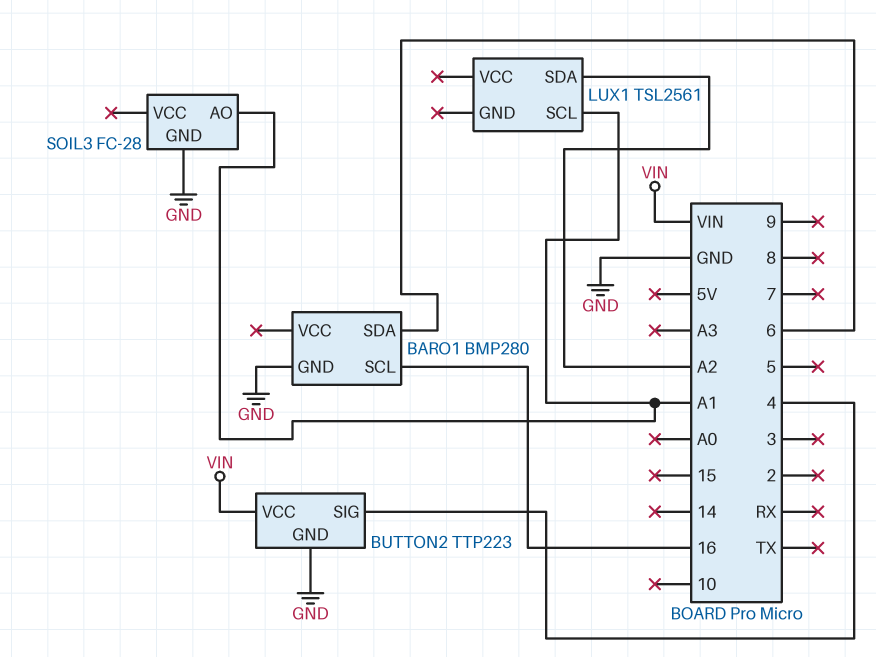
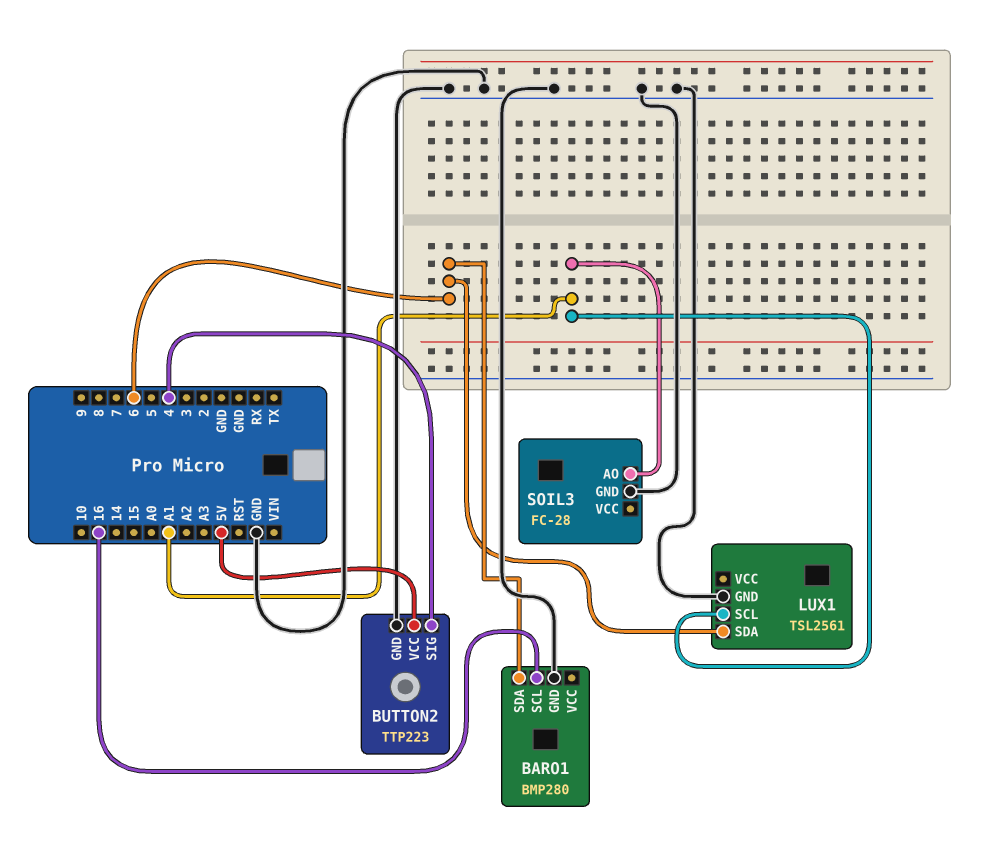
BUTTON2 pin VCC: VIN -> 5V
LUX1 pin GND: none -> GND
LUX1 pin SDA: A2 -> 6

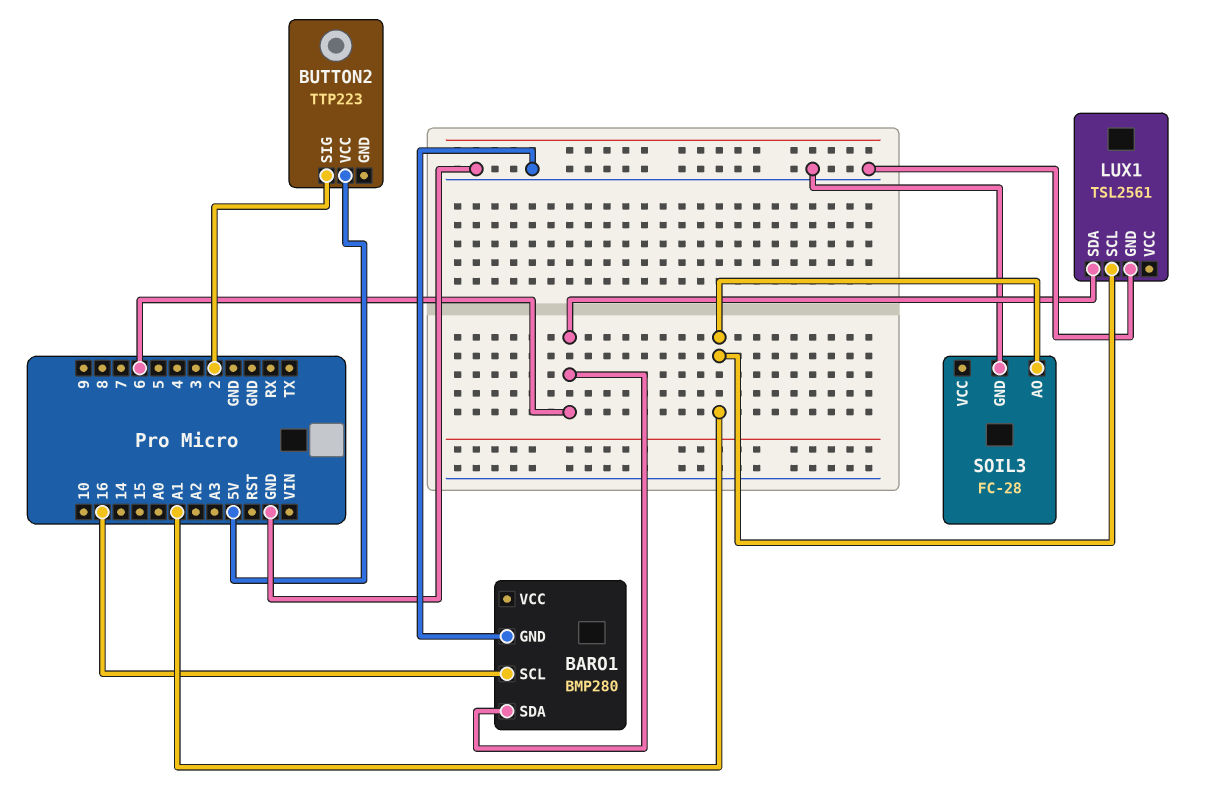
BUTTON2 pin GND: GND -> none
BUTTON2 pin SIG: 4 -> 2

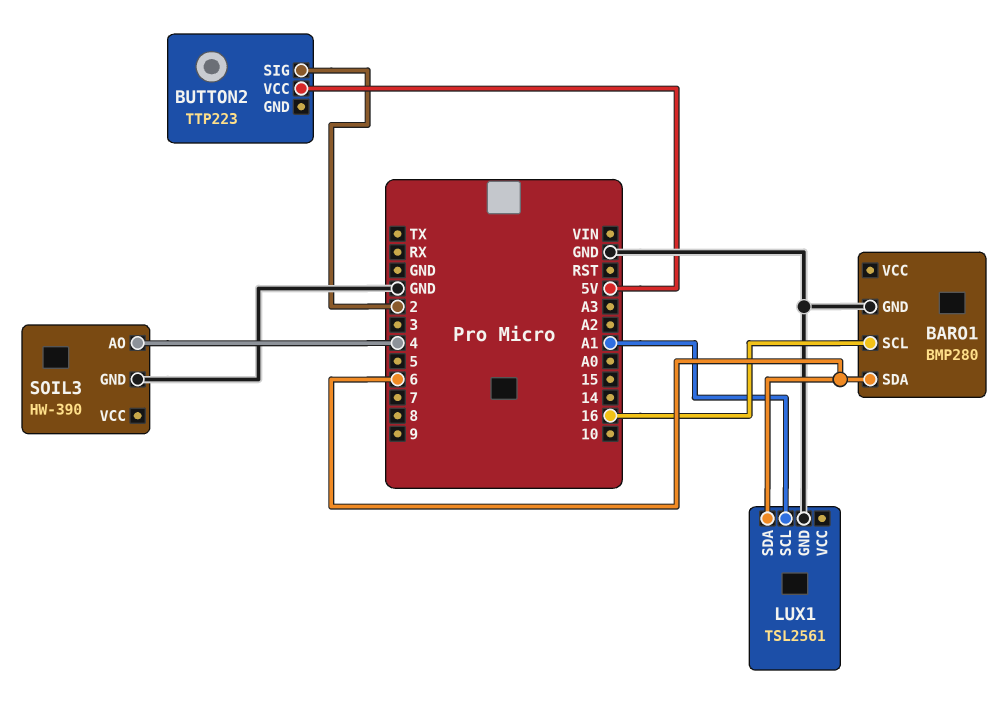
SOIL3: FC-28 -> HW-390
SOIL3 pin AO: A1 -> 4

